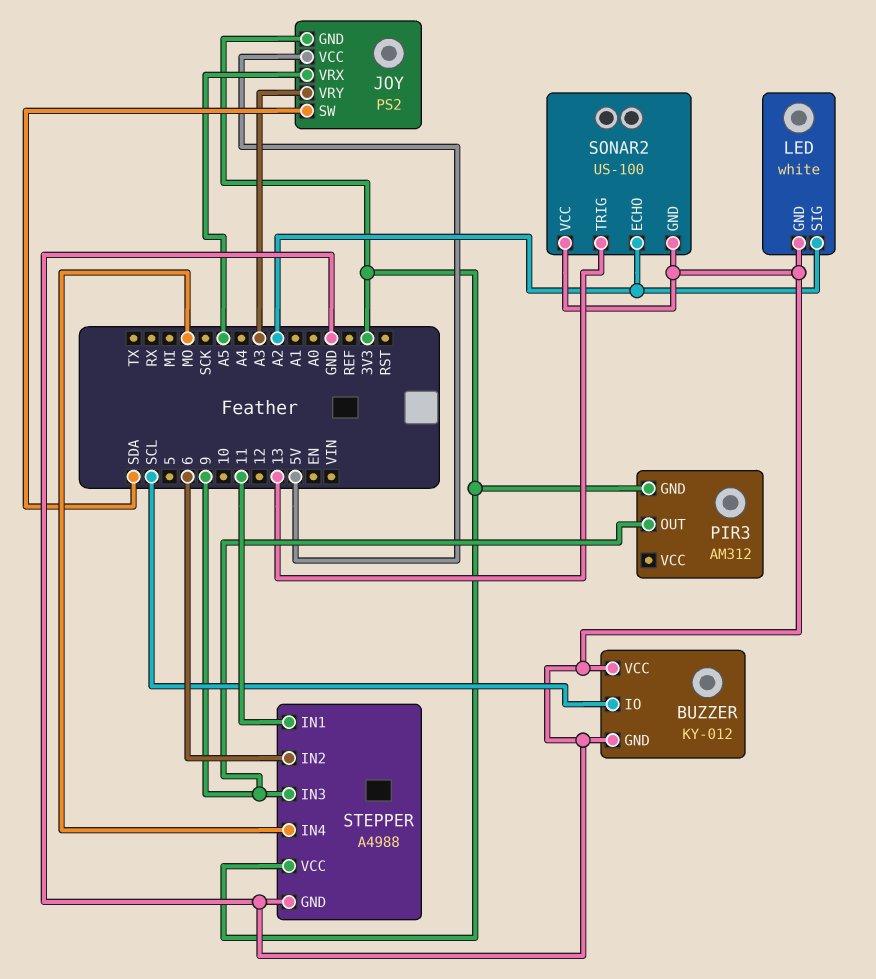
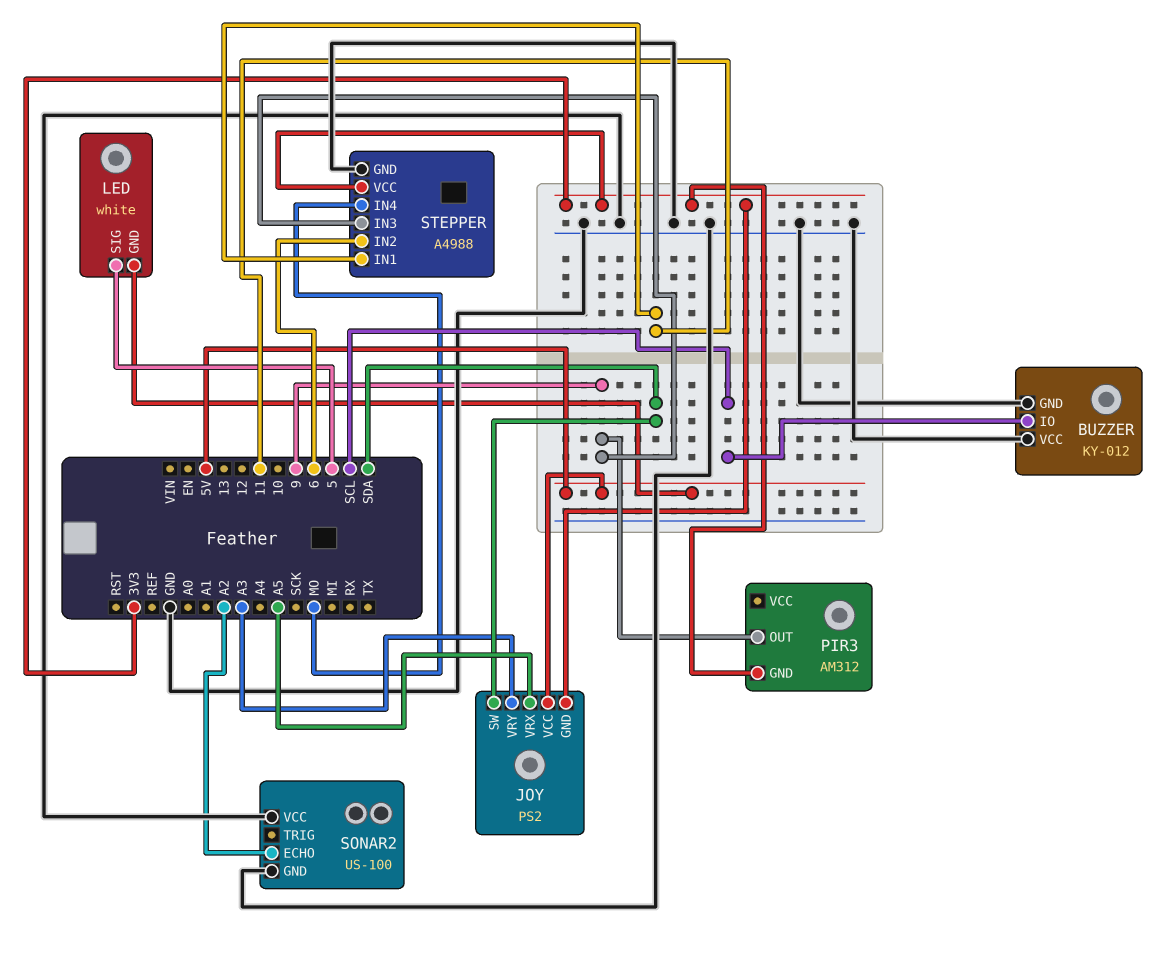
LED pin GND: GND -> 5V
LED pin SIG: A2 -> 5
SONAR2 pin TRIG: 13 -> none

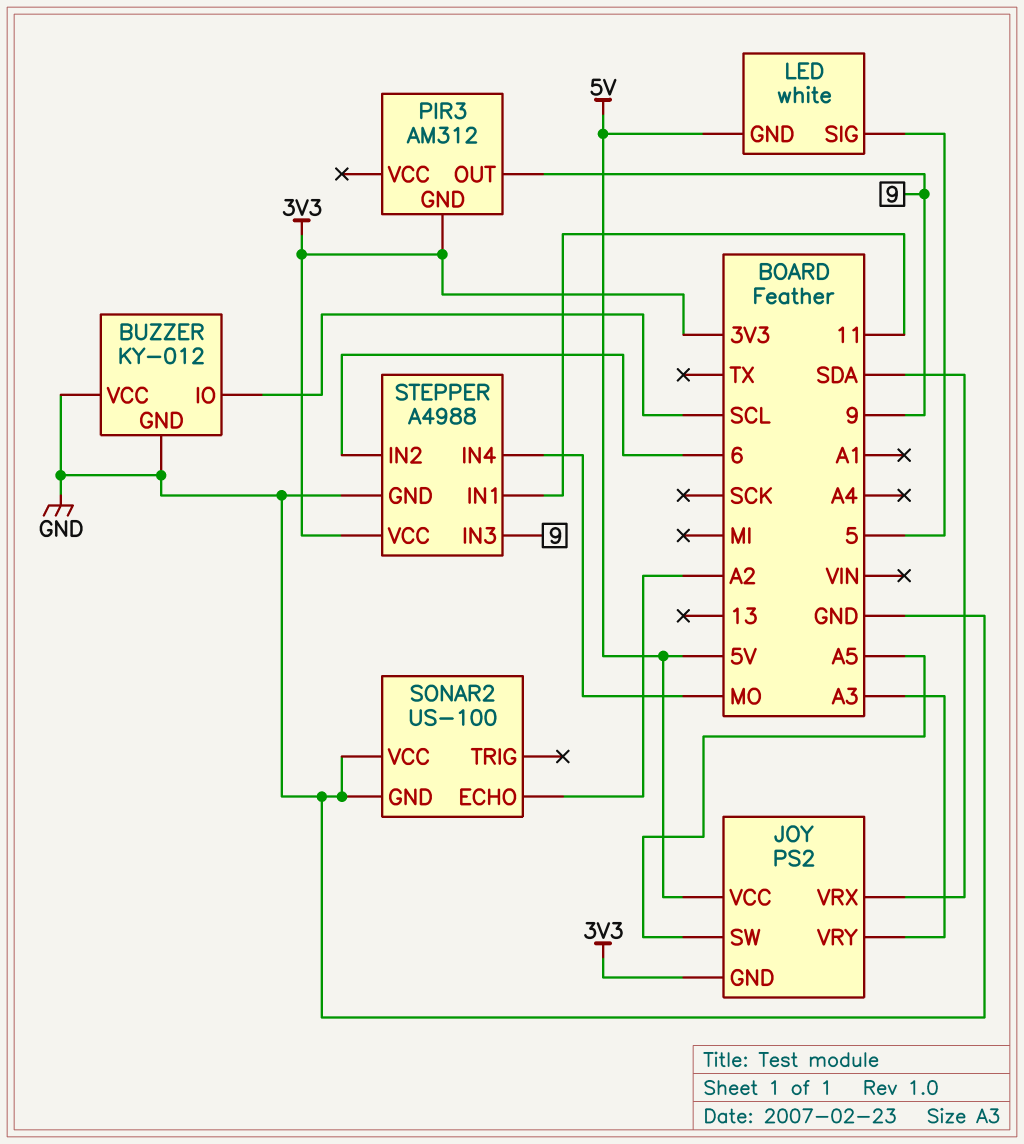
JOY pin SW: SDA -> A5
JOY pin VRX: A5 -> SDA

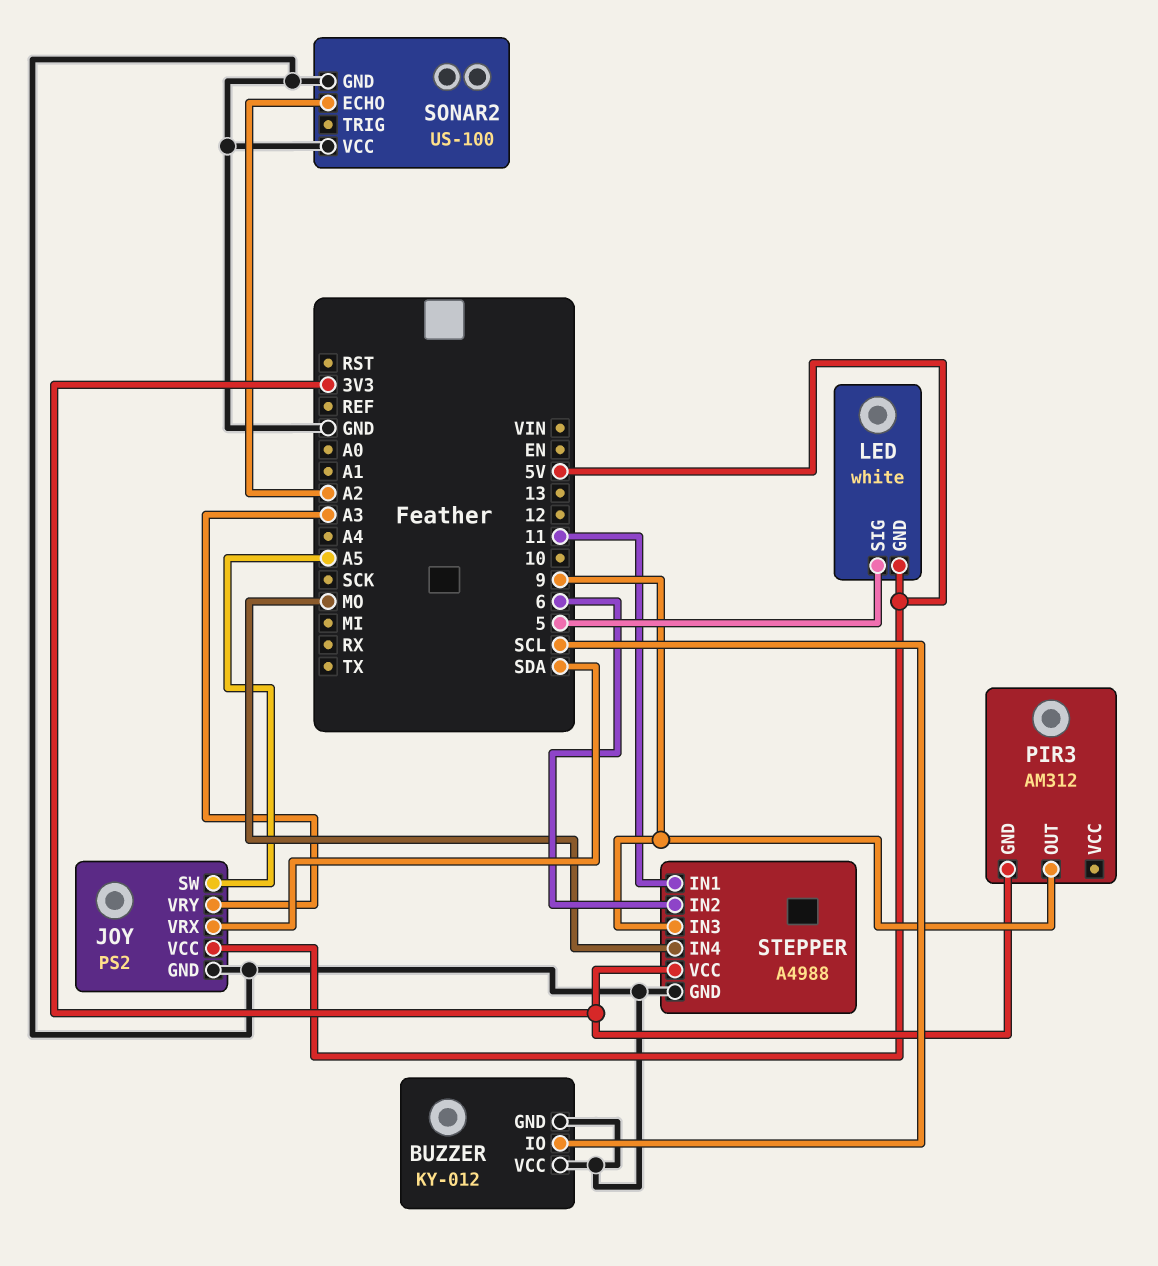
JOY pin GND: 3V3 -> GND

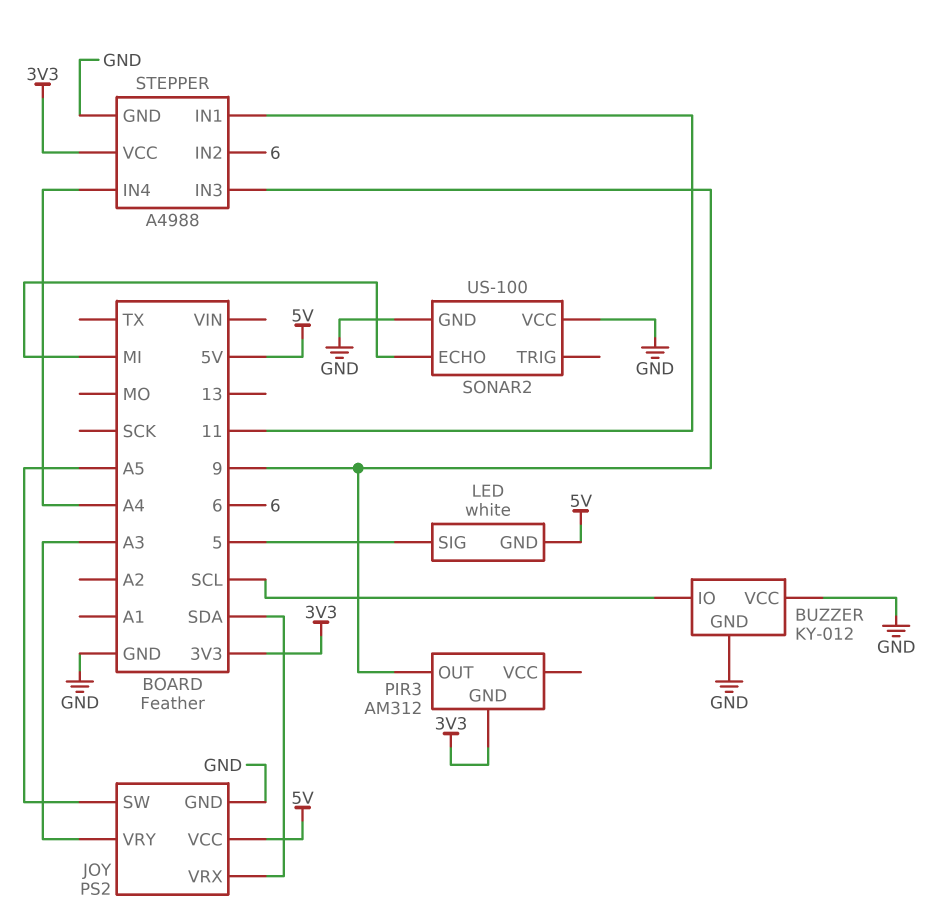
SONAR2 pin ECHO: A2 -> MI
STEPPER pin IN4: MO -> A4

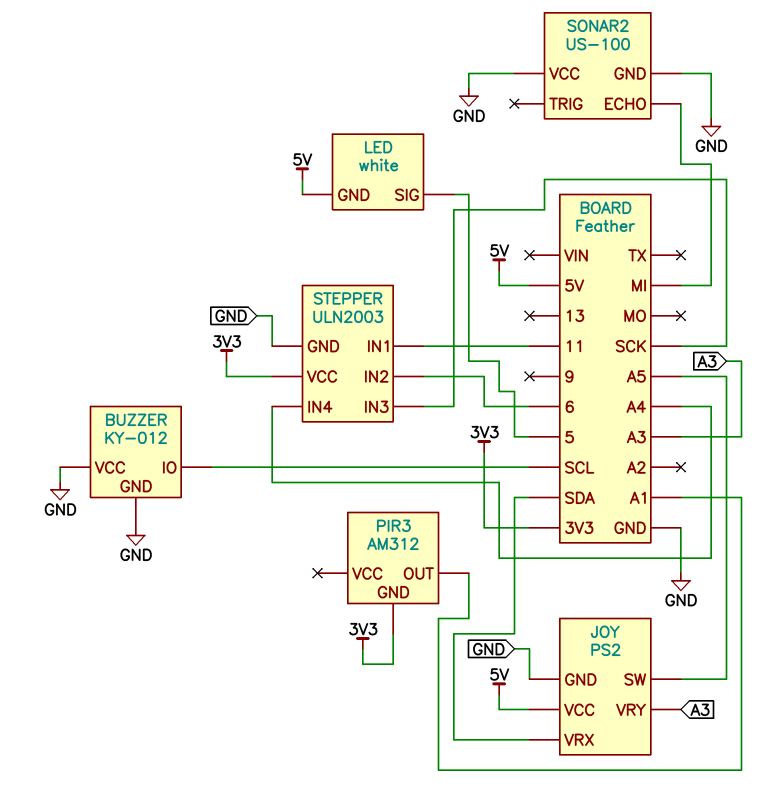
PIR3 pin OUT: 9 -> A1
STEPPER: A4988 -> ULN2003
STEPPER pin IN3: 9 -> SCK

